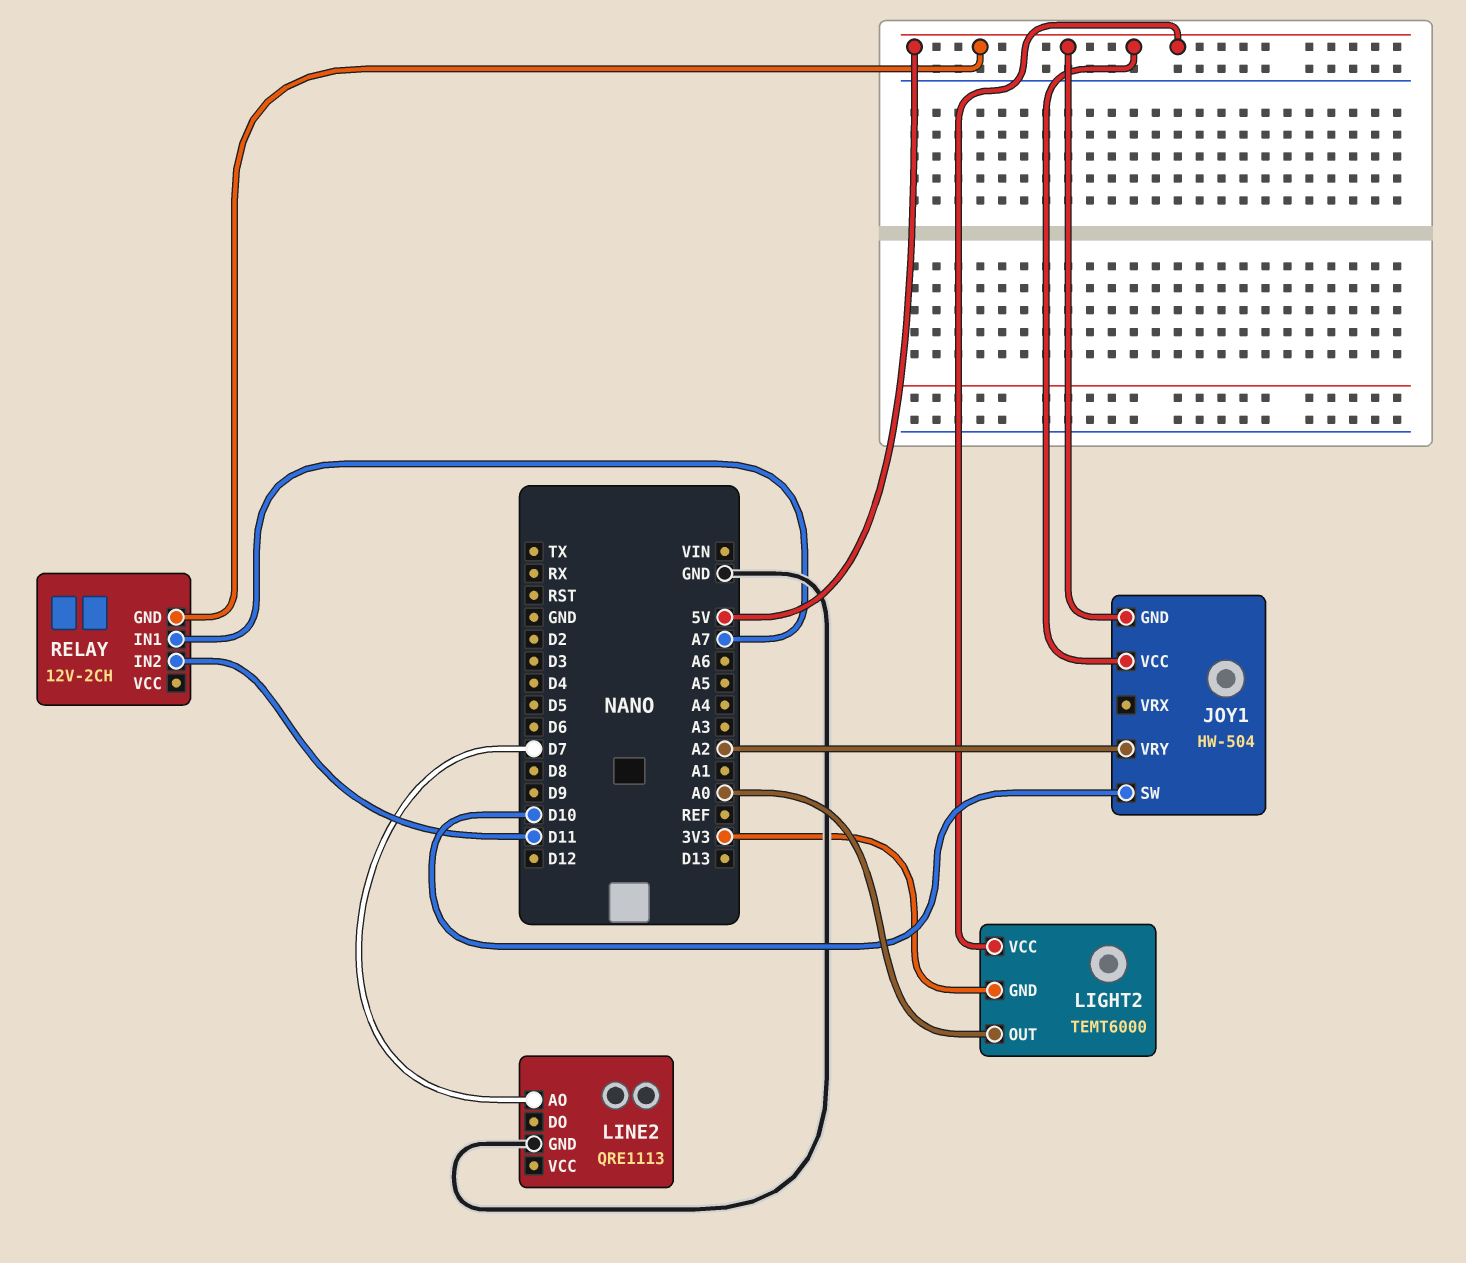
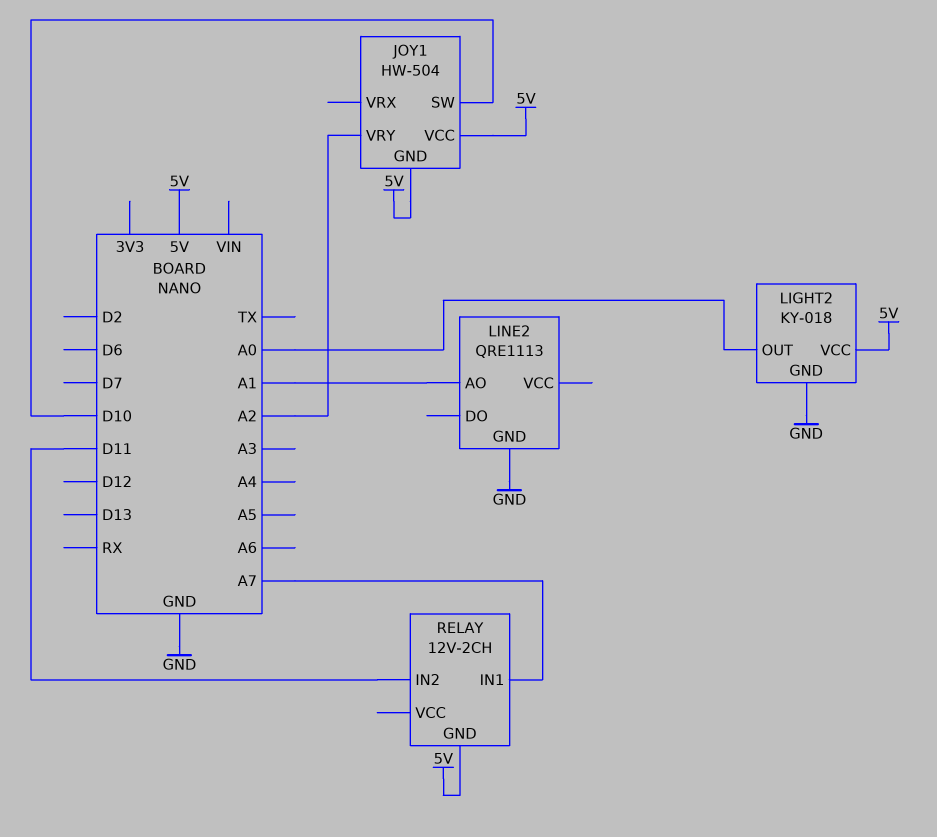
LIGHT2: TEMT6000 -> KY-018
LIGHT2 pin GND: 3V3 -> GND
LINE2 pin AO: D7 -> A1

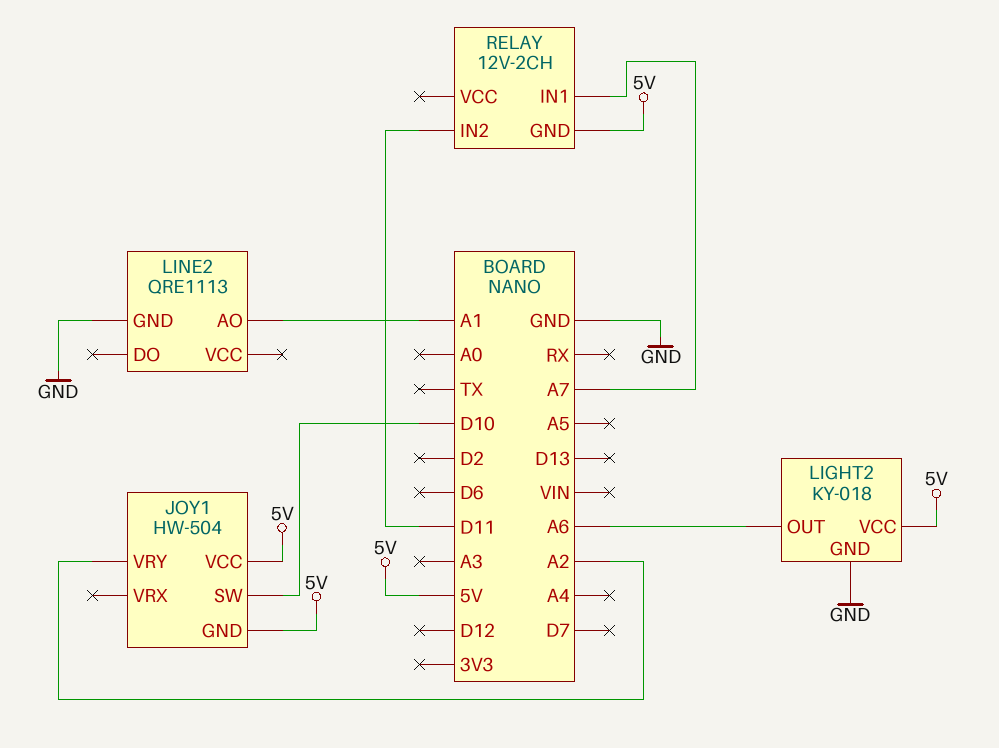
LIGHT2 pin OUT: A0 -> A6

